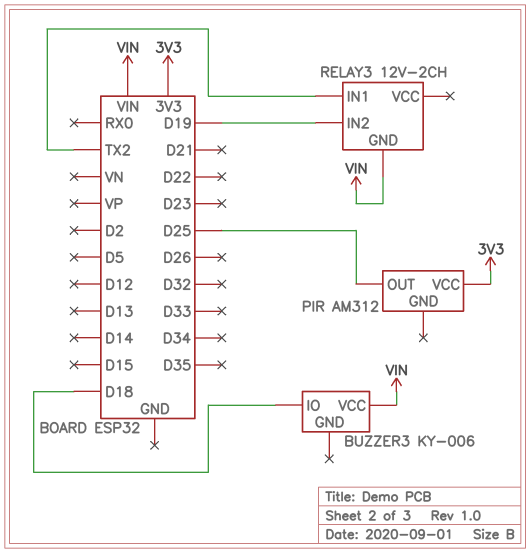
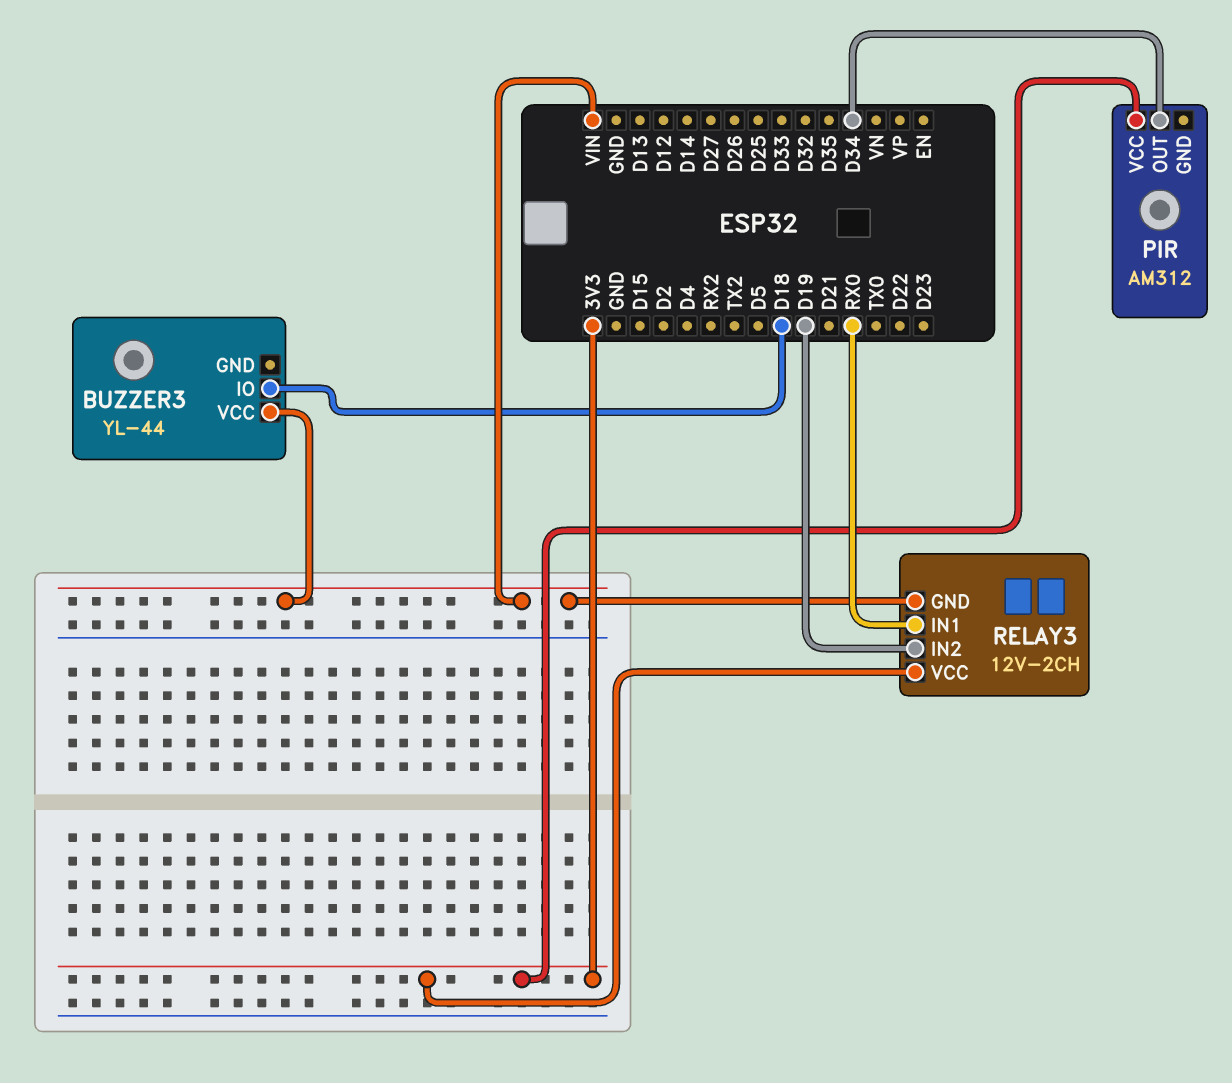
BUZZER3: KY-006 -> YL-44
PIR pin OUT: D25 -> D34
RELAY3 pin IN1: TX2 -> RX0
RELAY3 pin VCC: none -> 3V3

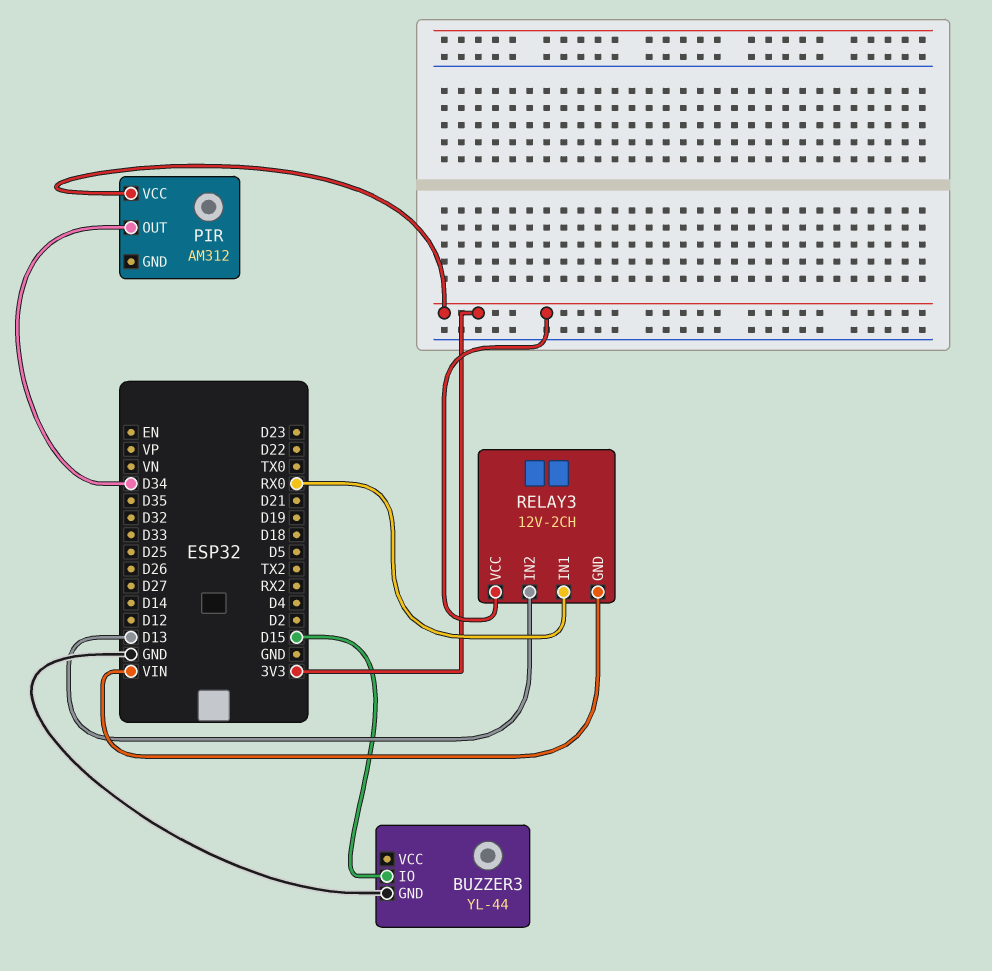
BUZZER3 pin GND: none -> GND
BUZZER3 pin IO: D18 -> D15
BUZZER3 pin VCC: VIN -> none
RELAY3 pin IN2: D19 -> D13

